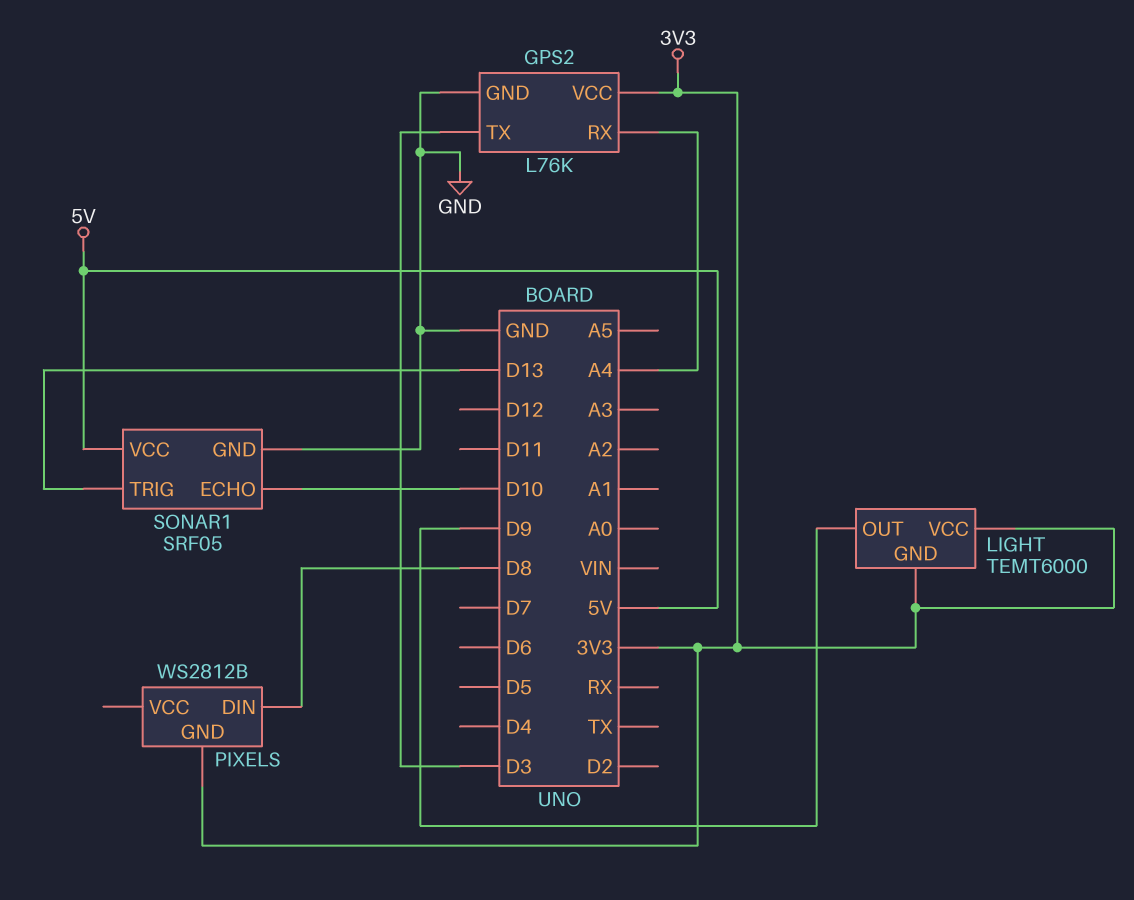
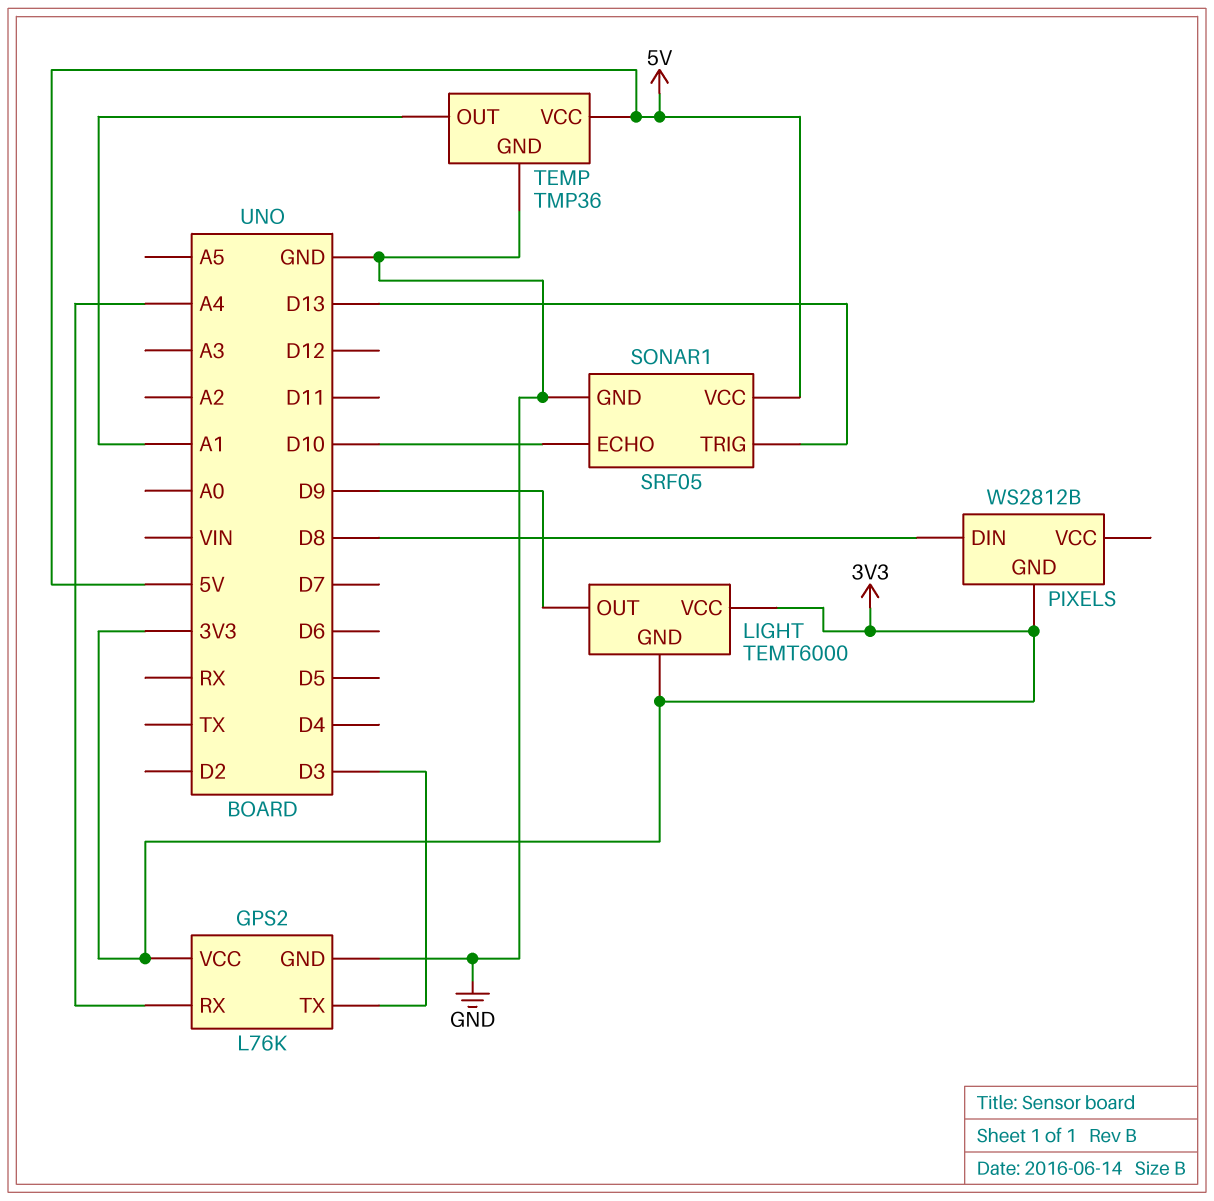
TEMP: none -> TMP36
TEMP pin GND: none -> GND
TEMP pin OUT: none -> A1
TEMP pin VCC: none -> 5V

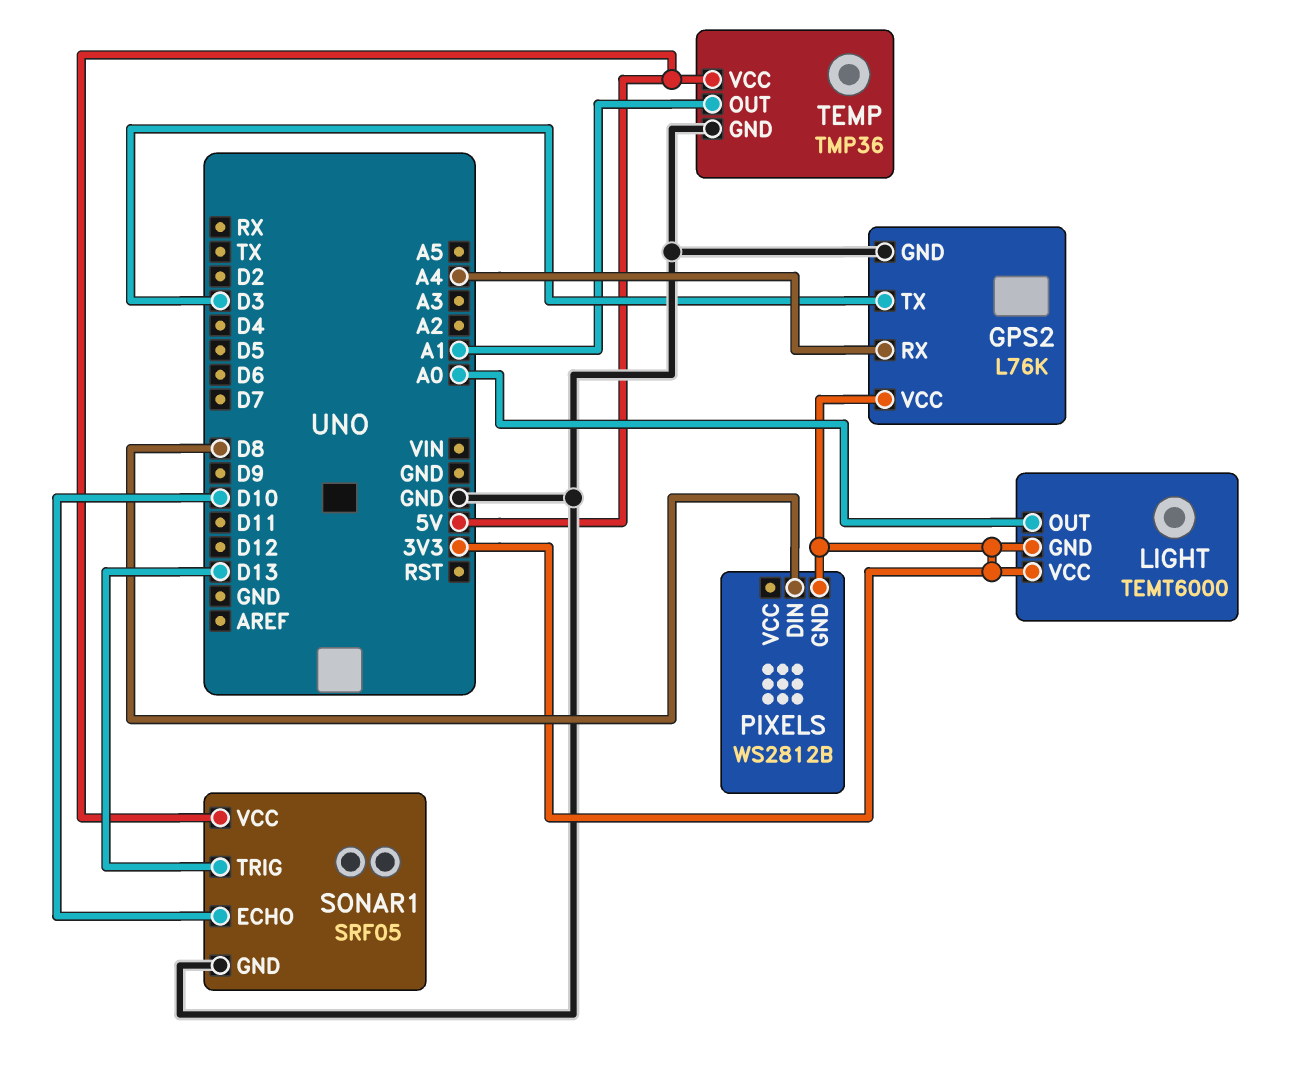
LIGHT pin OUT: D9 -> A0

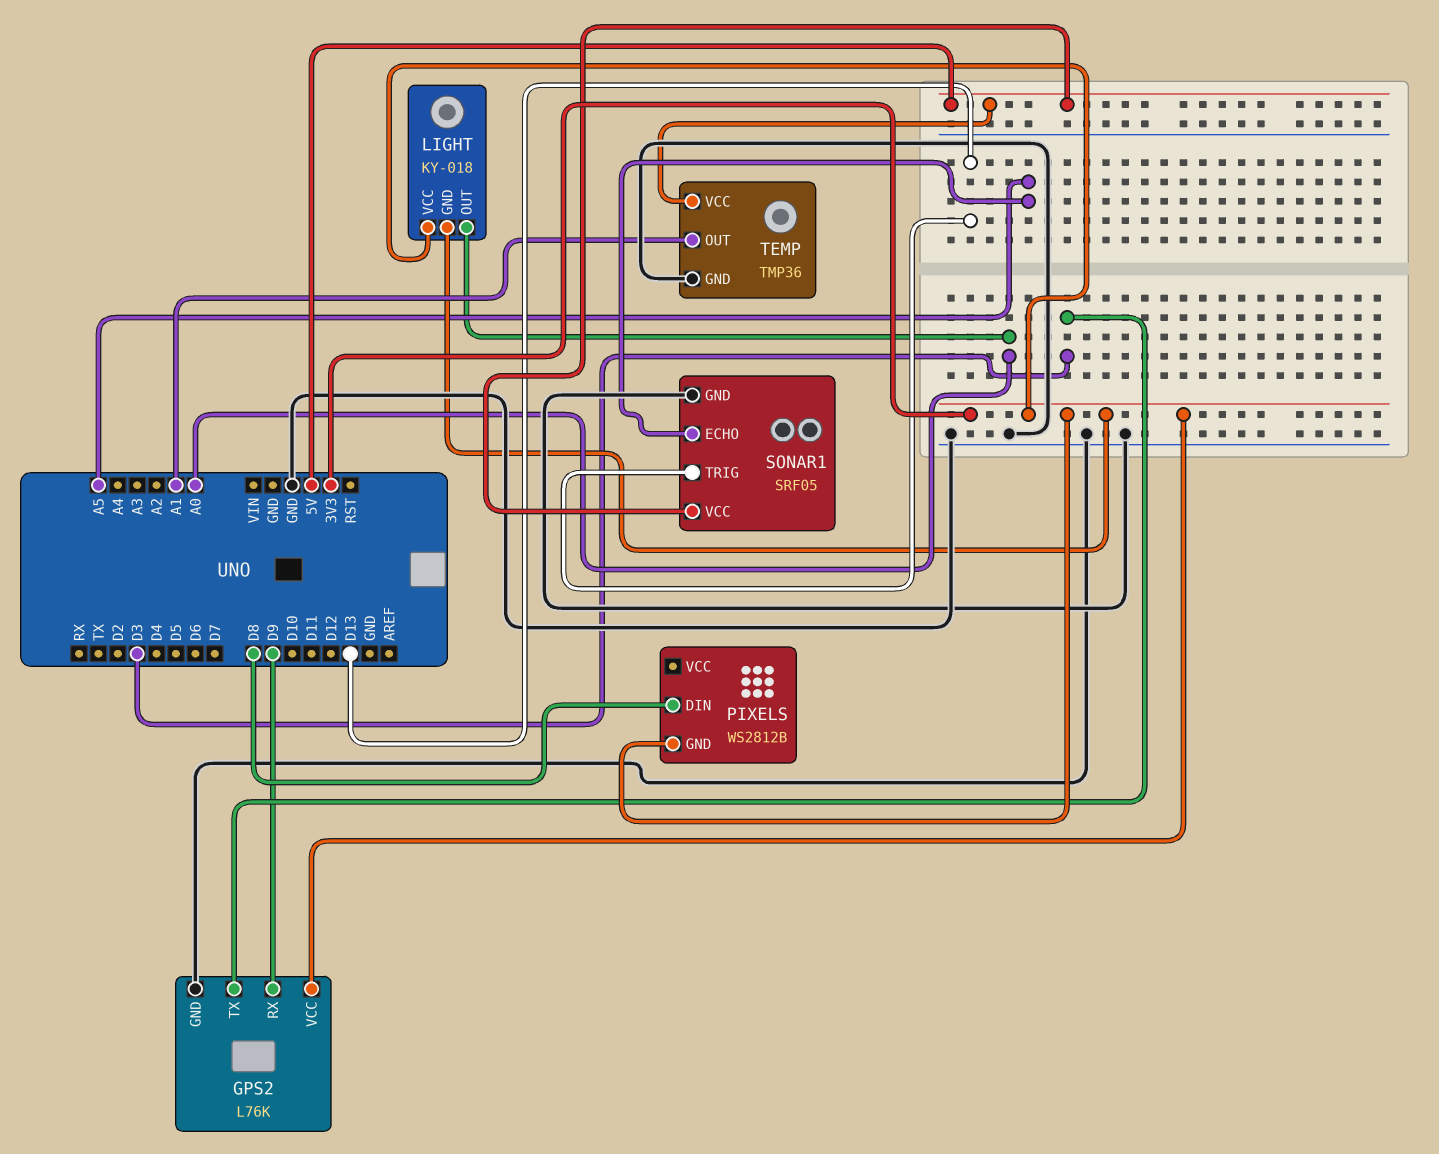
GPS2 pin RX: A4 -> D9
LIGHT: TEMT6000 -> KY-018
SONAR1 pin ECHO: D10 -> A5

